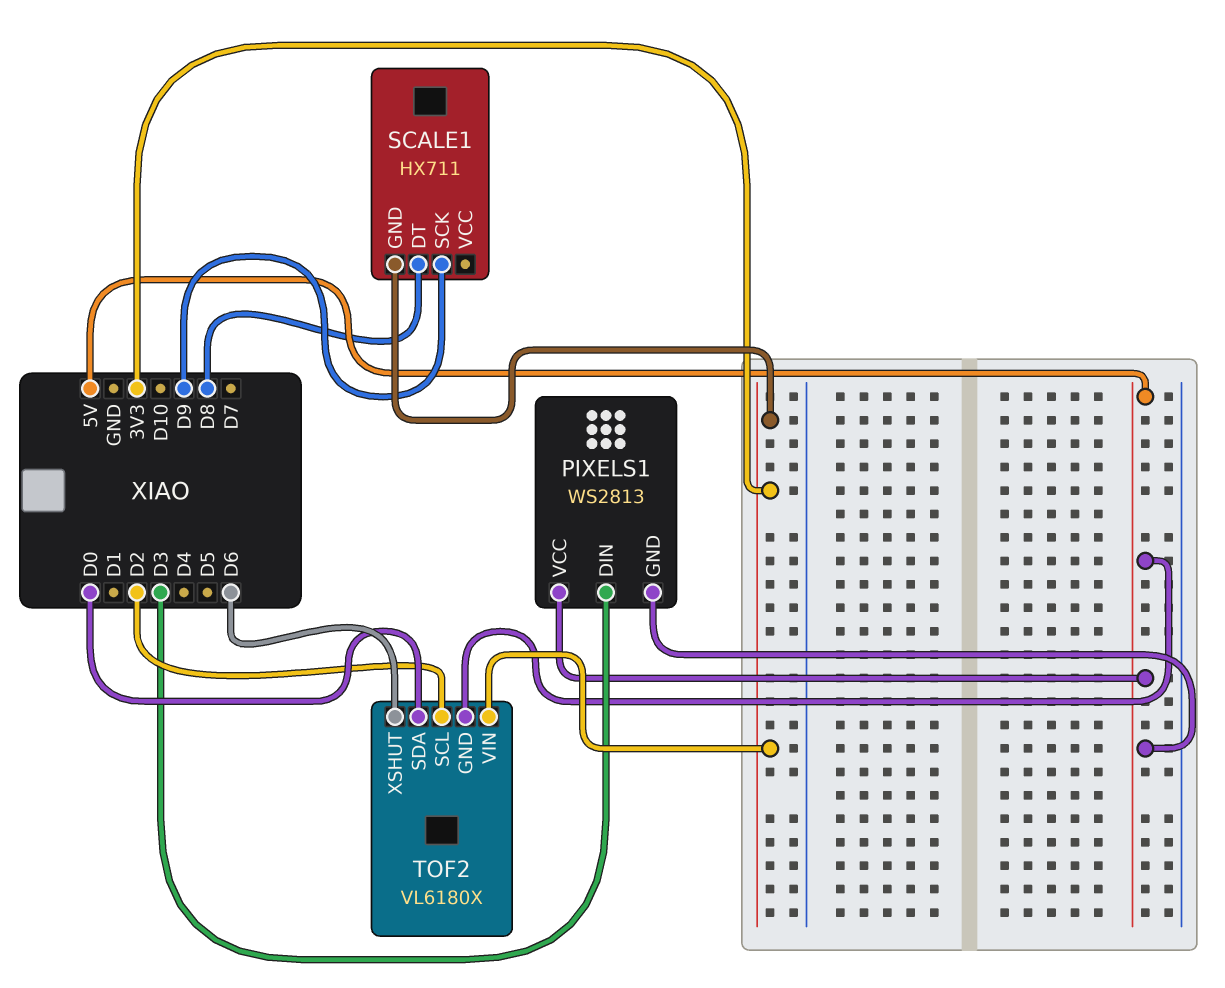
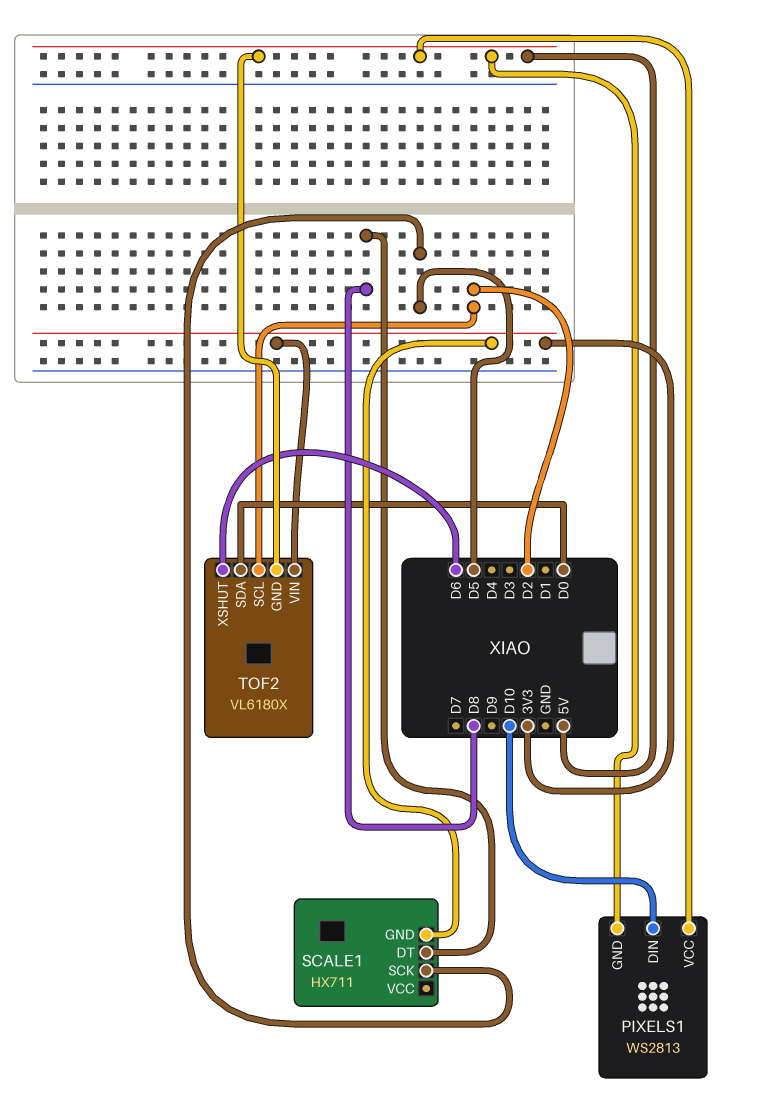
PIXELS1 pin DIN: D3 -> D10
SCALE1 pin SCK: D9 -> D5

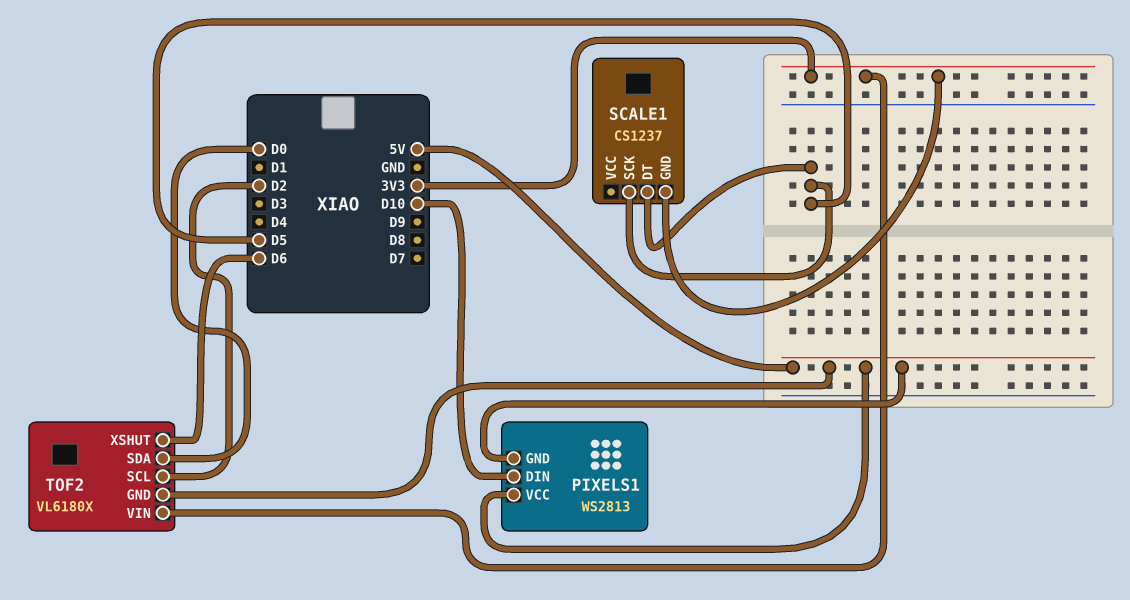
SCALE1: HX711 -> CS1237
SCALE1 pin DT: D8 -> D5

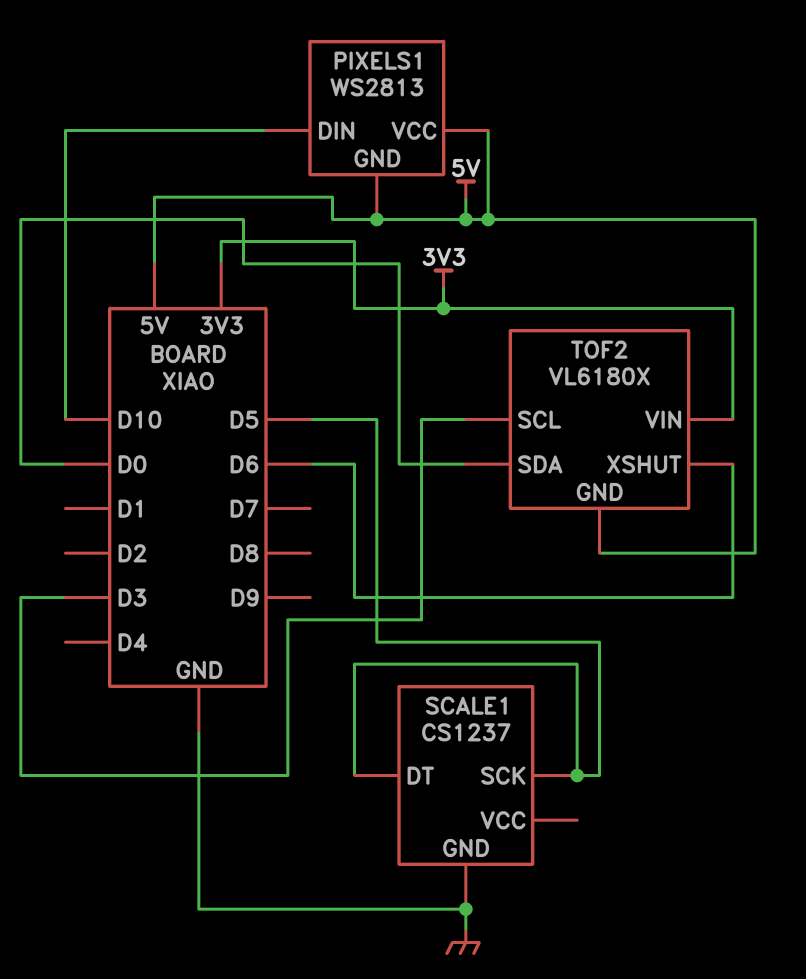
SCALE1 pin GND: 3V3 -> GND
TOF2 pin SCL: D2 -> D3

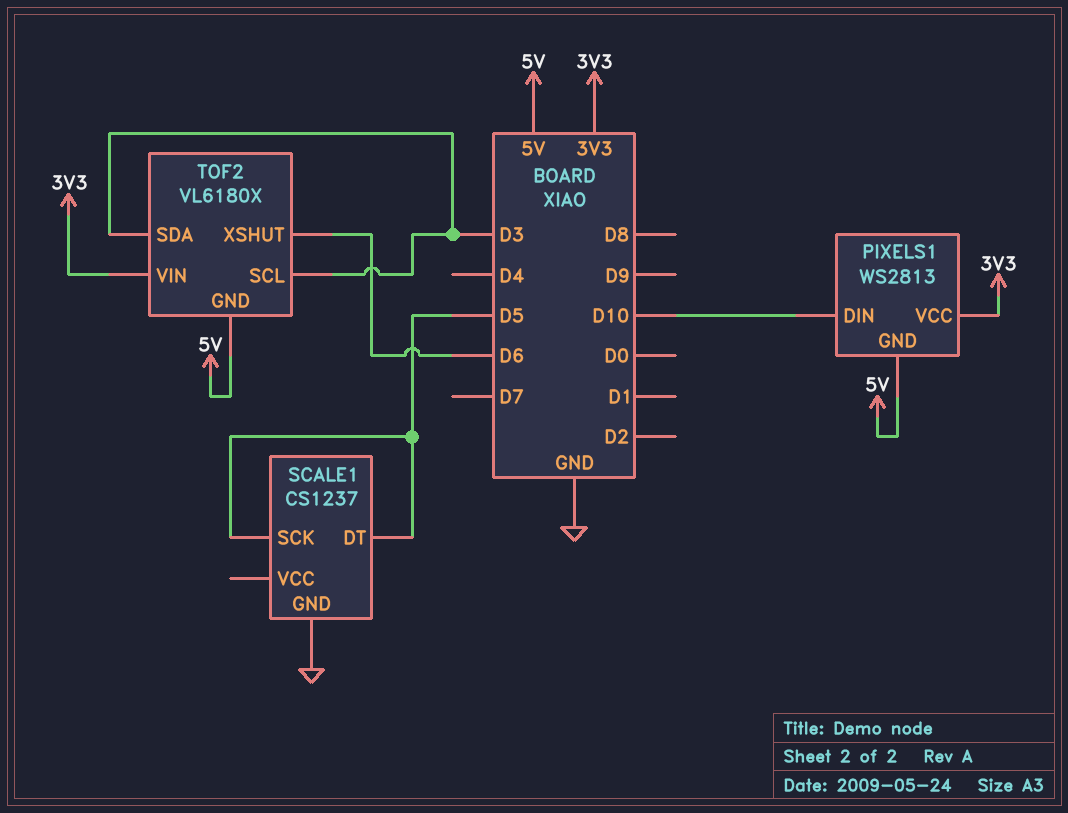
PIXELS1 pin VCC: 5V -> 3V3
TOF2 pin SDA: D0 -> D3

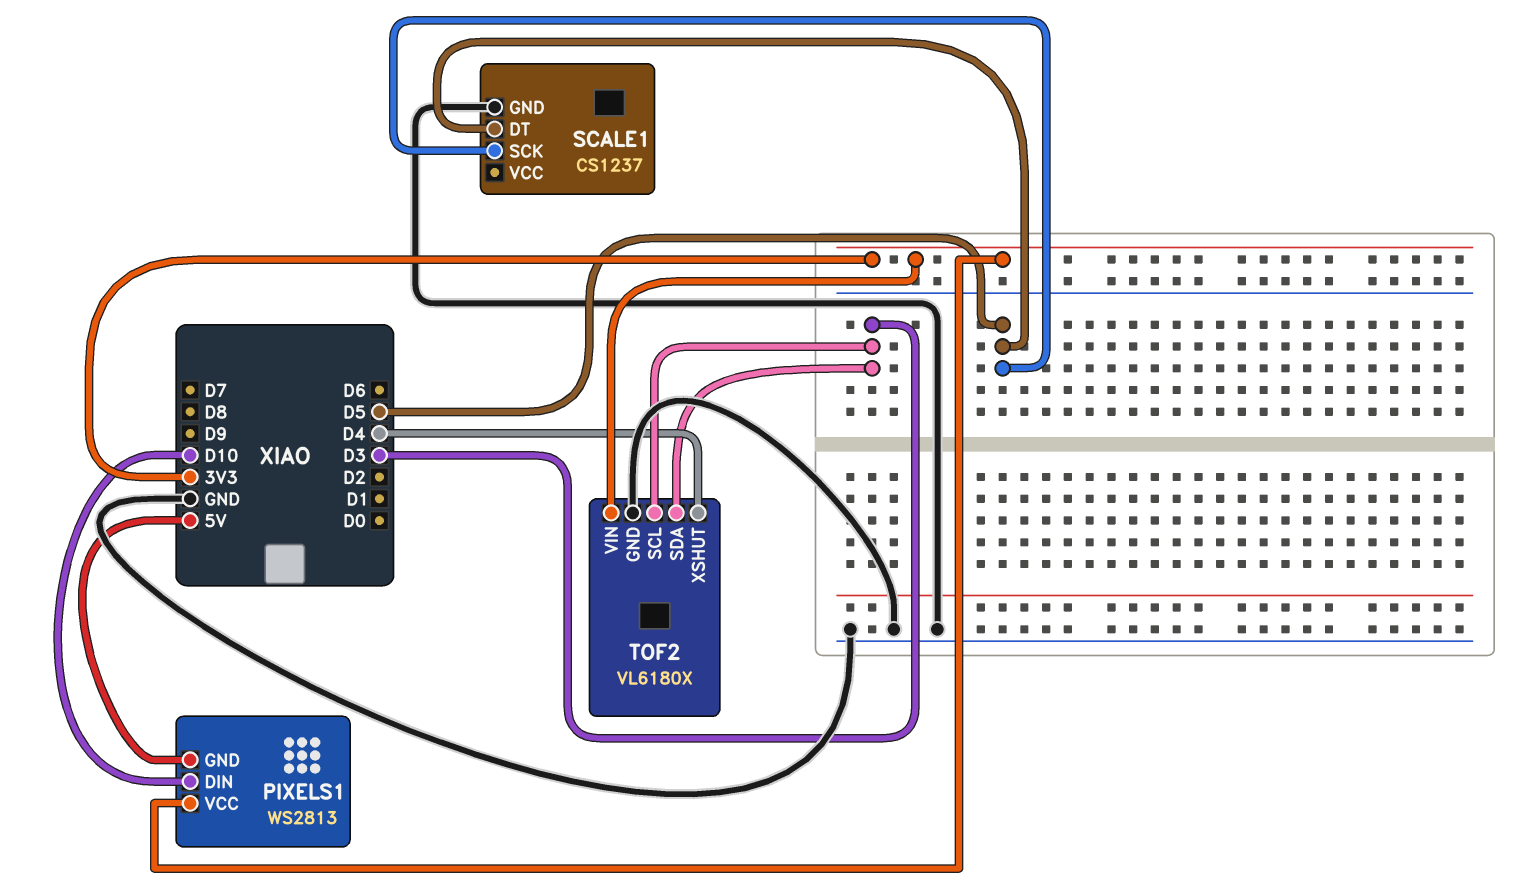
TOF2 pin GND: 5V -> GND
TOF2 pin XSHUT: D6 -> D4

